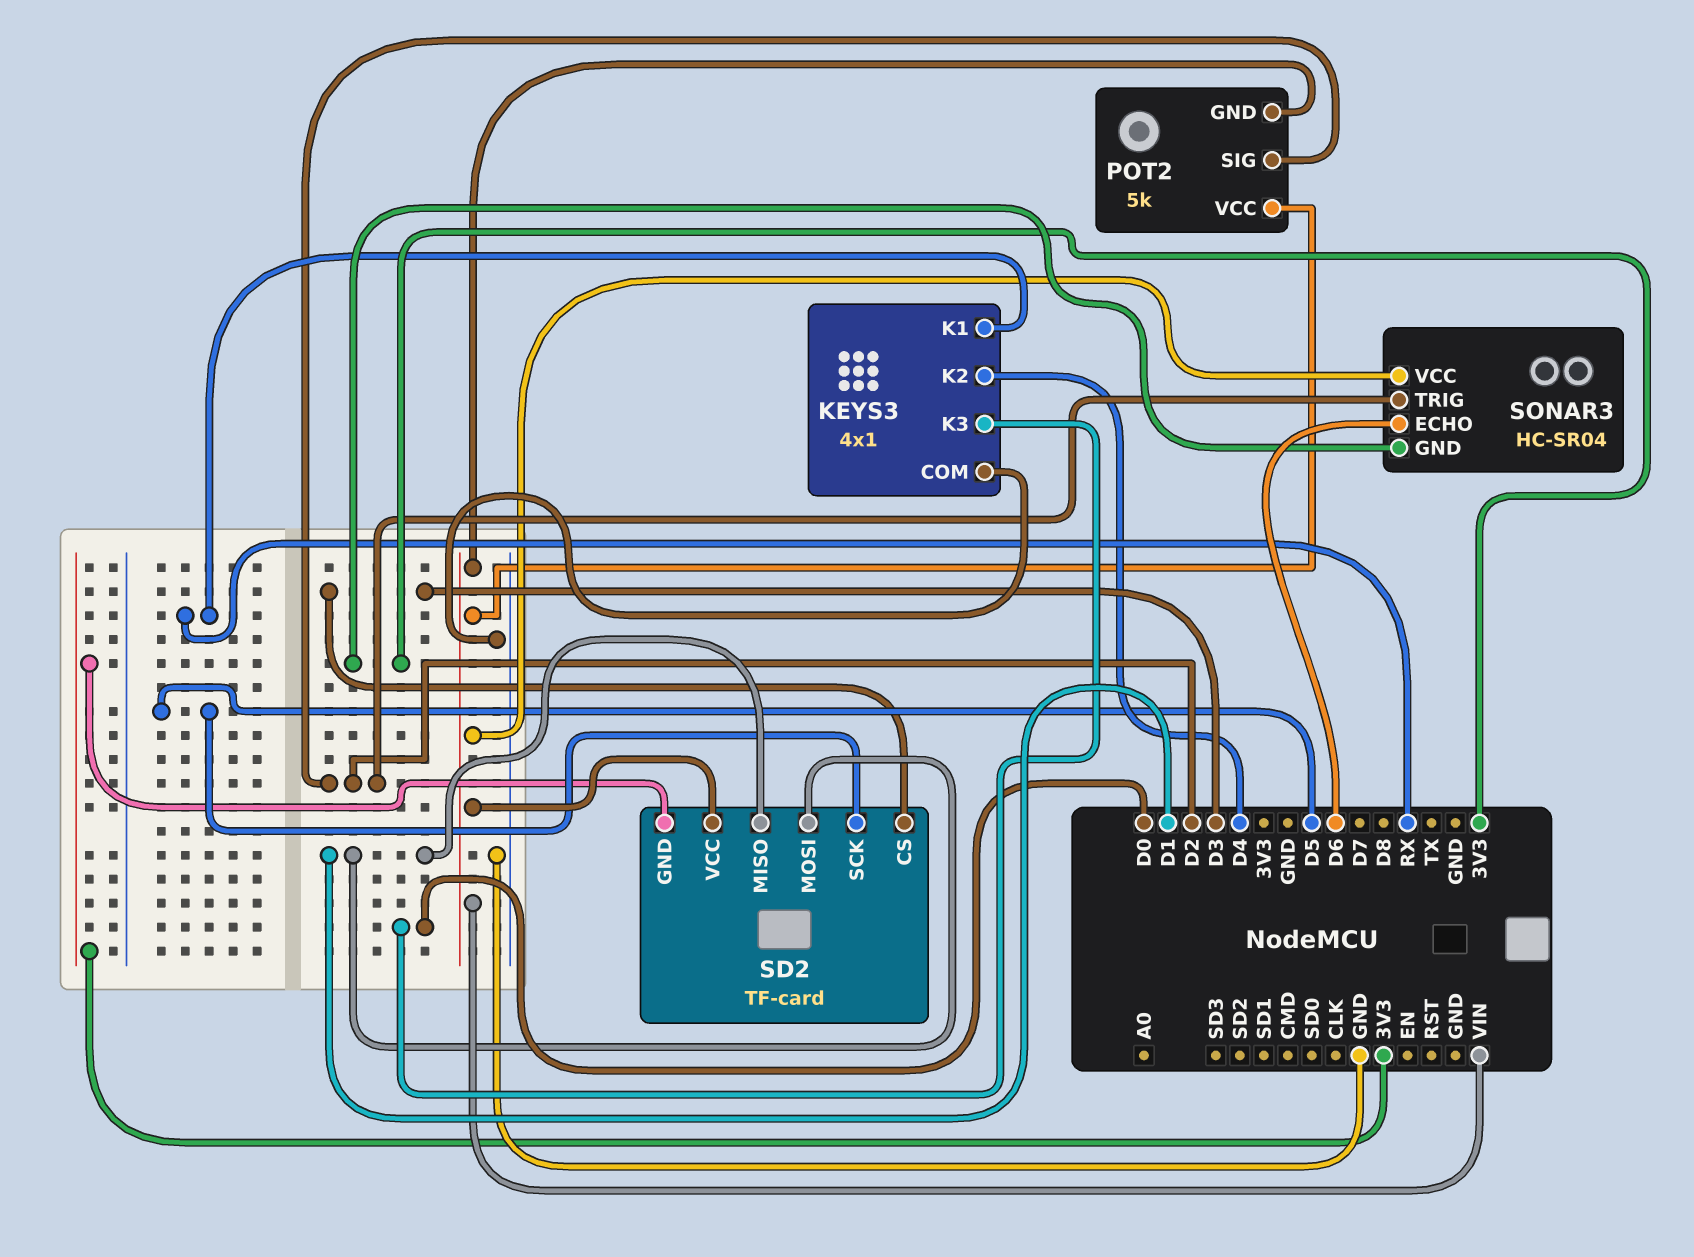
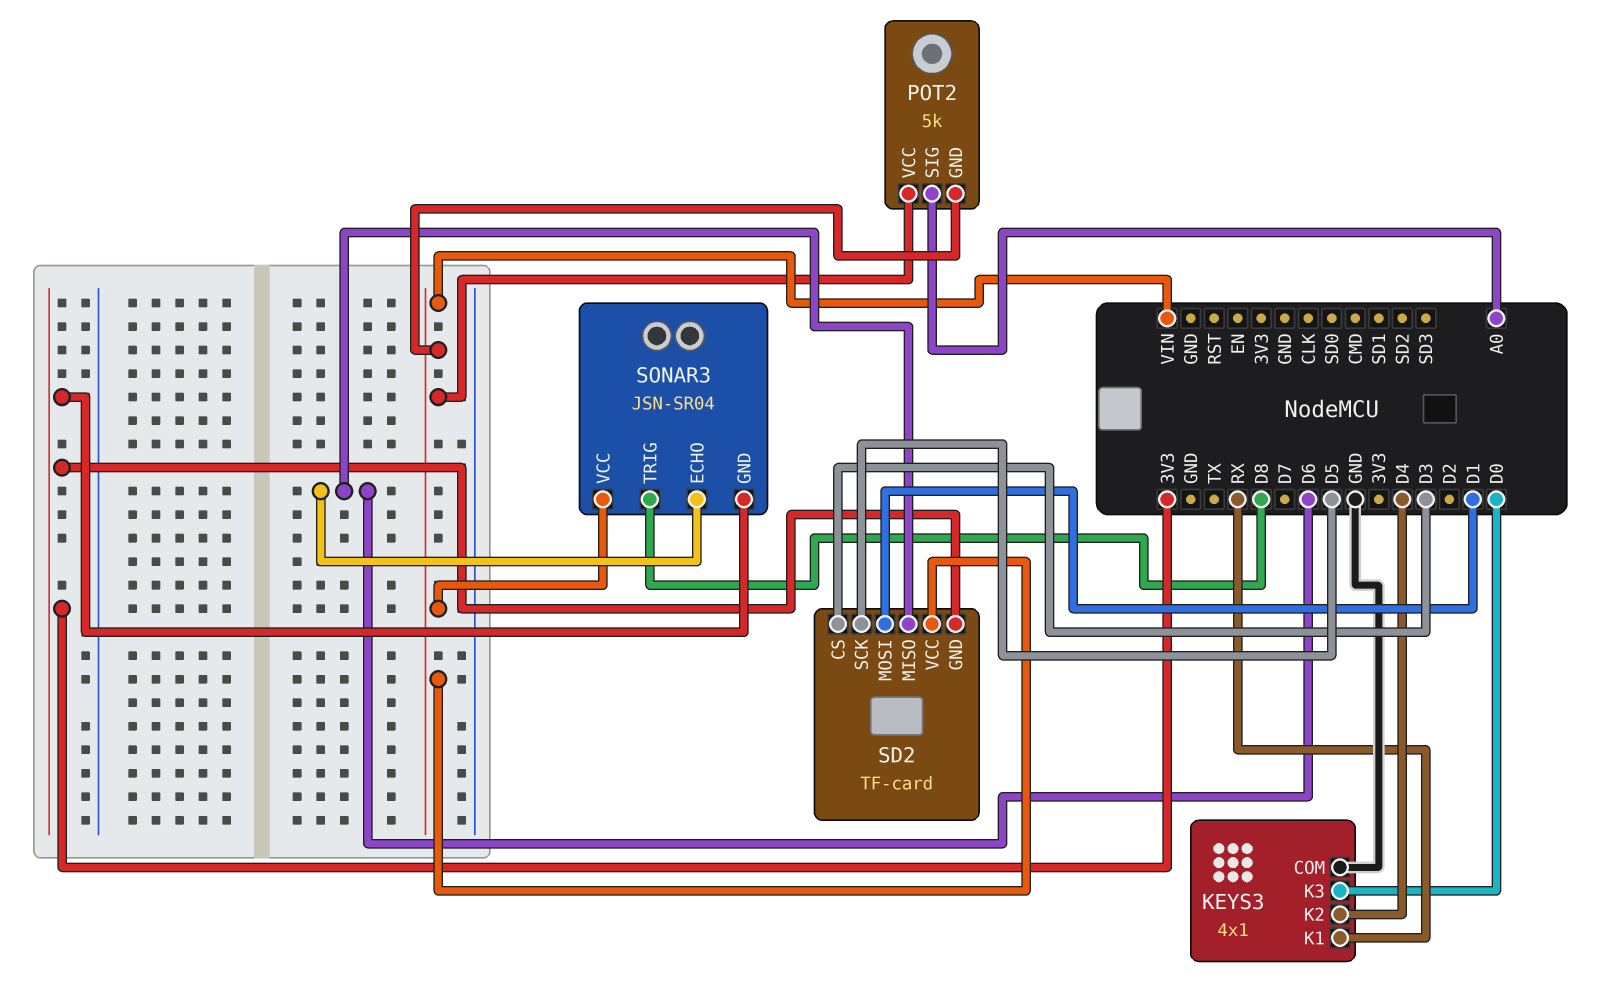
POT2 pin SIG: D2 -> A0
SD2 pin MISO: D1 -> D6
SONAR3: HC-SR04 -> JSN-SR04
SONAR3 pin TRIG: D2 -> D8

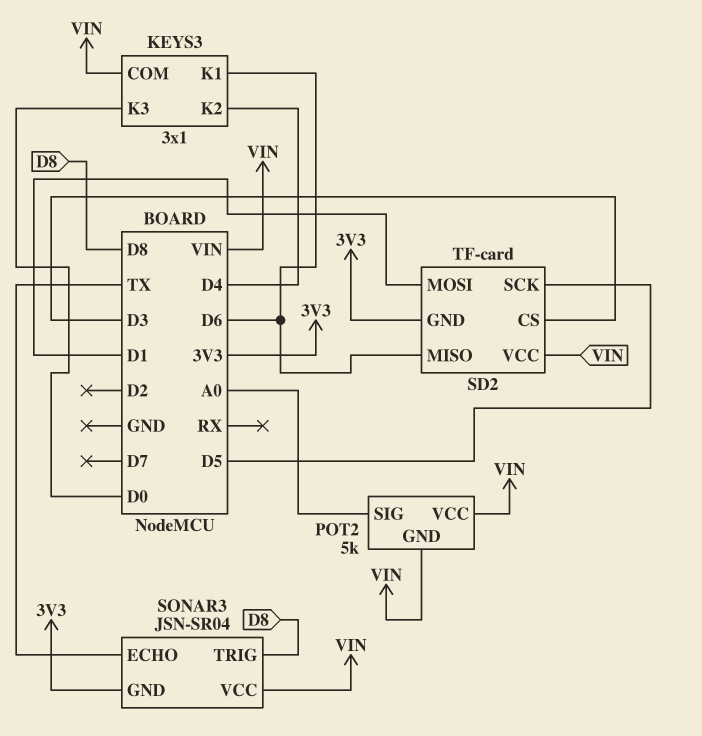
KEYS3: 4x1 -> 3x1
KEYS3 pin COM: GND -> VIN
KEYS3 pin K1: RX -> D6
SONAR3 pin ECHO: D6 -> TX

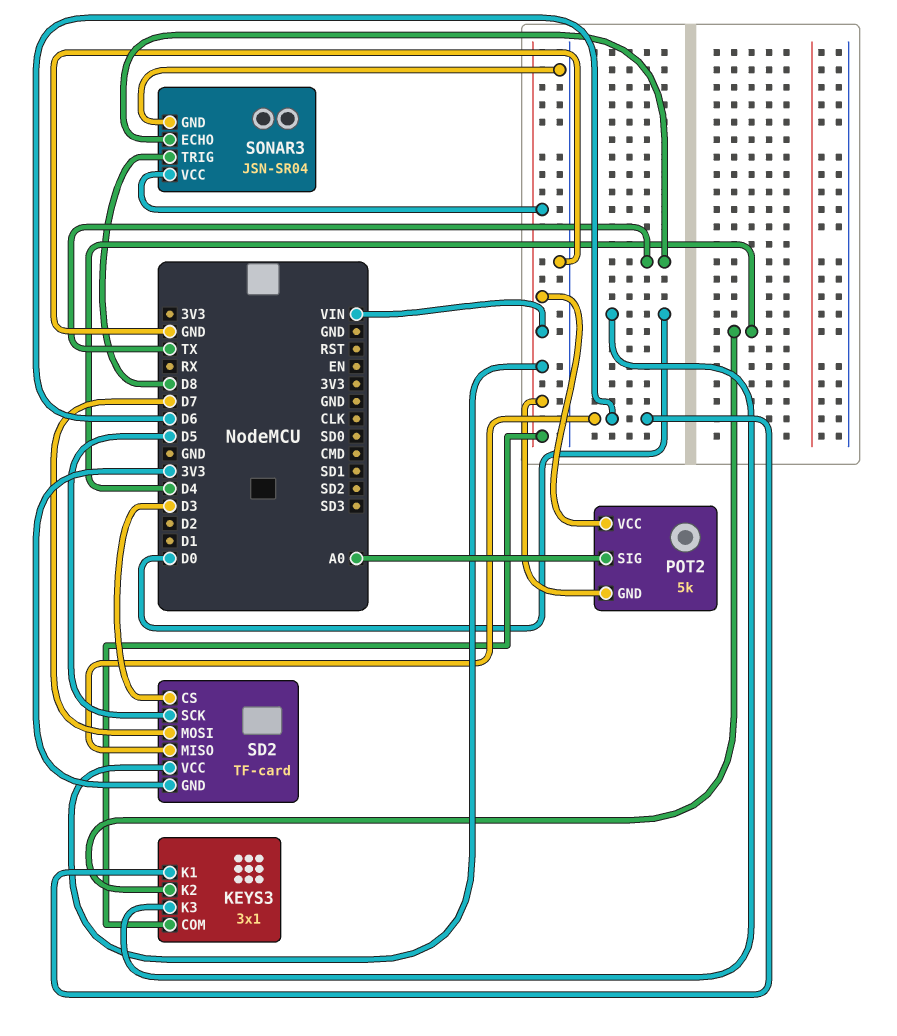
SD2 pin MOSI: D1 -> D7
SONAR3 pin GND: 3V3 -> GND

